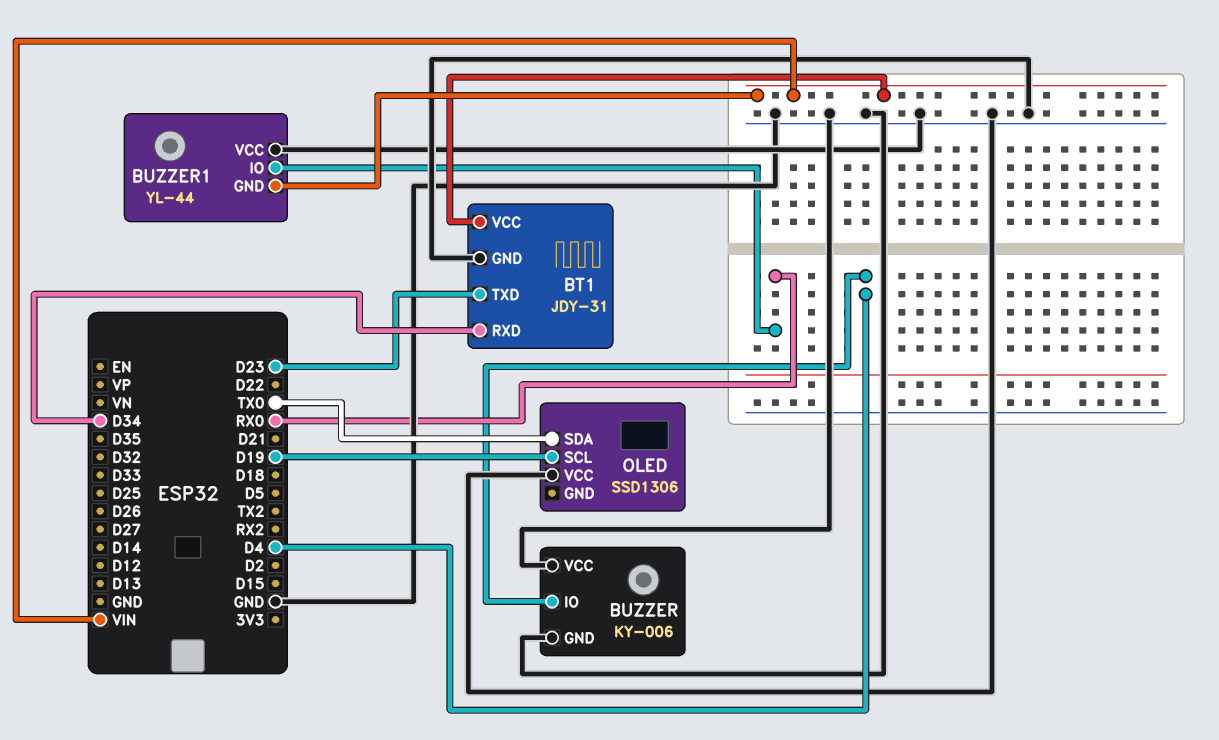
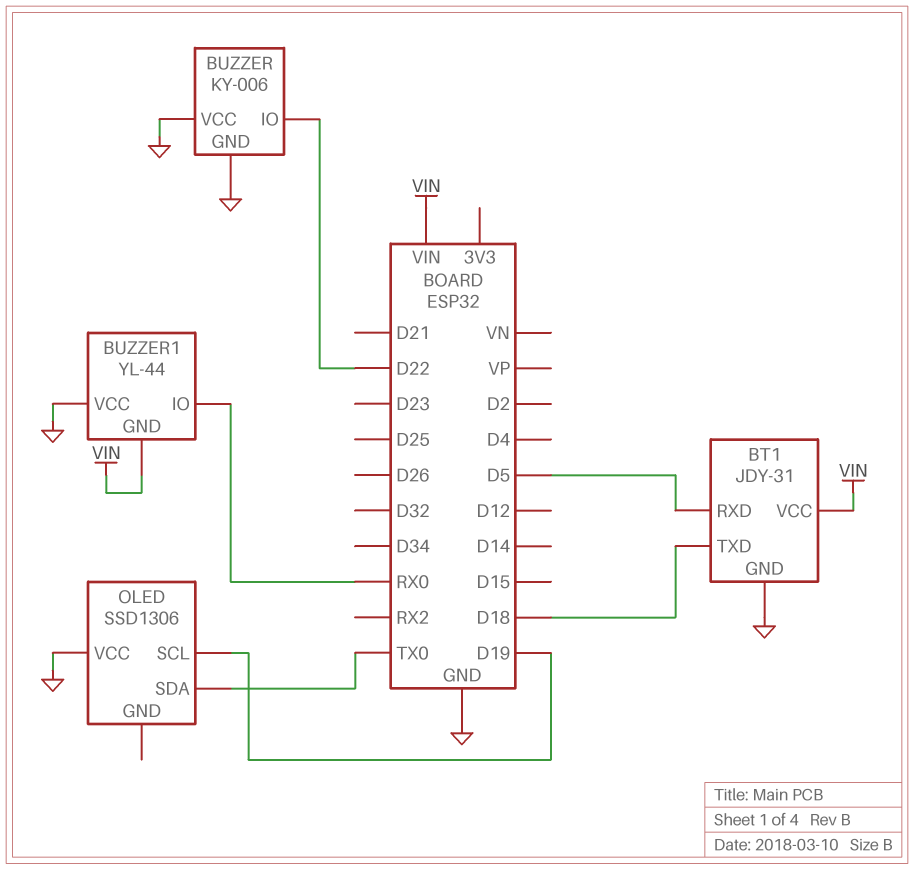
BT1 pin RXD: D34 -> D5
BT1 pin TXD: D23 -> D18
BUZZER pin IO: D4 -> D22

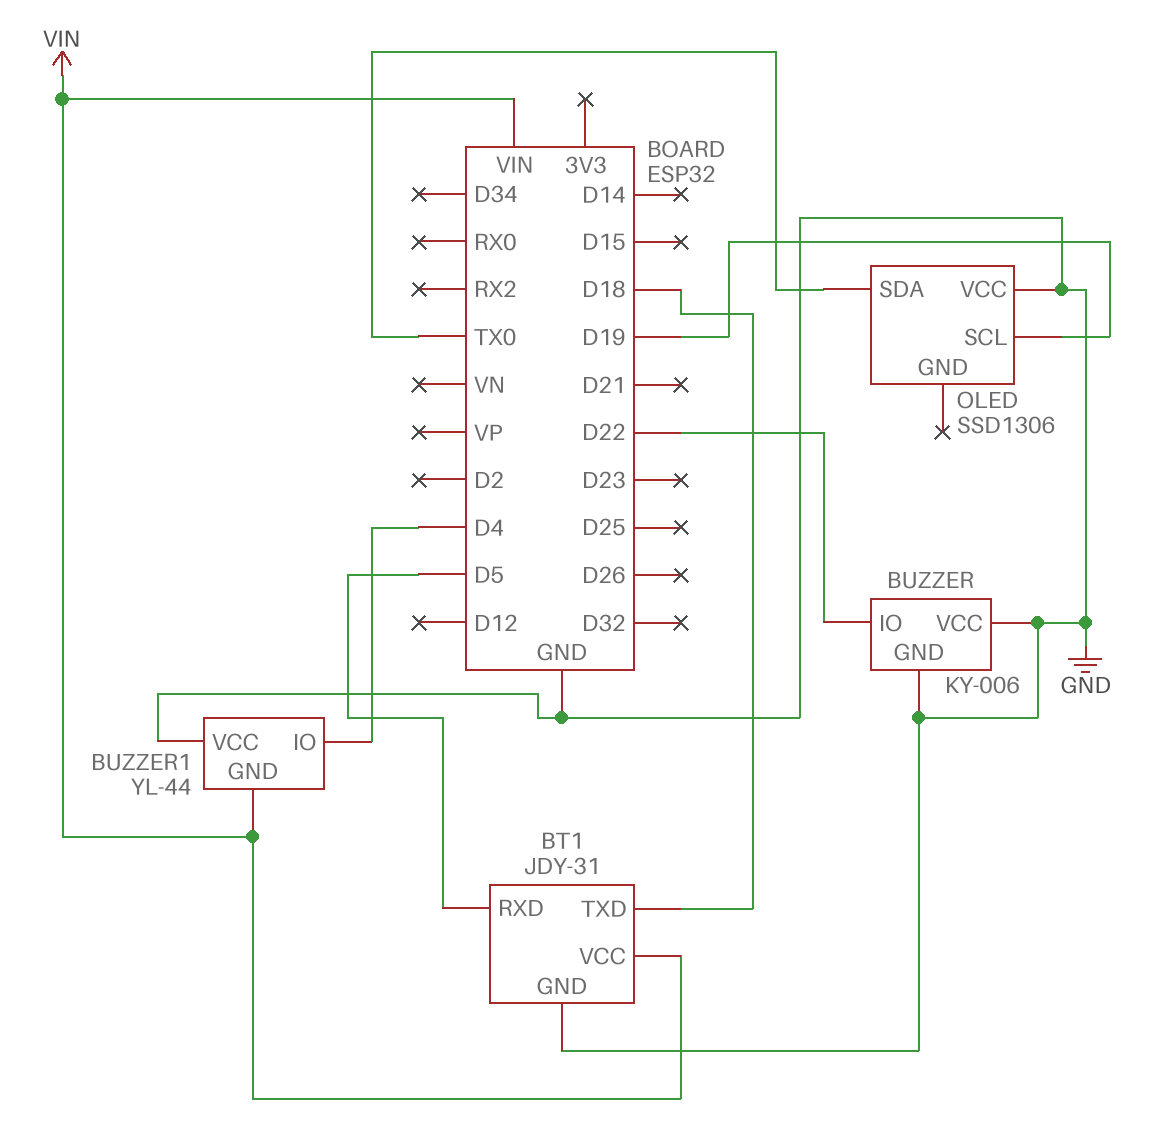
BUZZER1 pin IO: RX0 -> D4

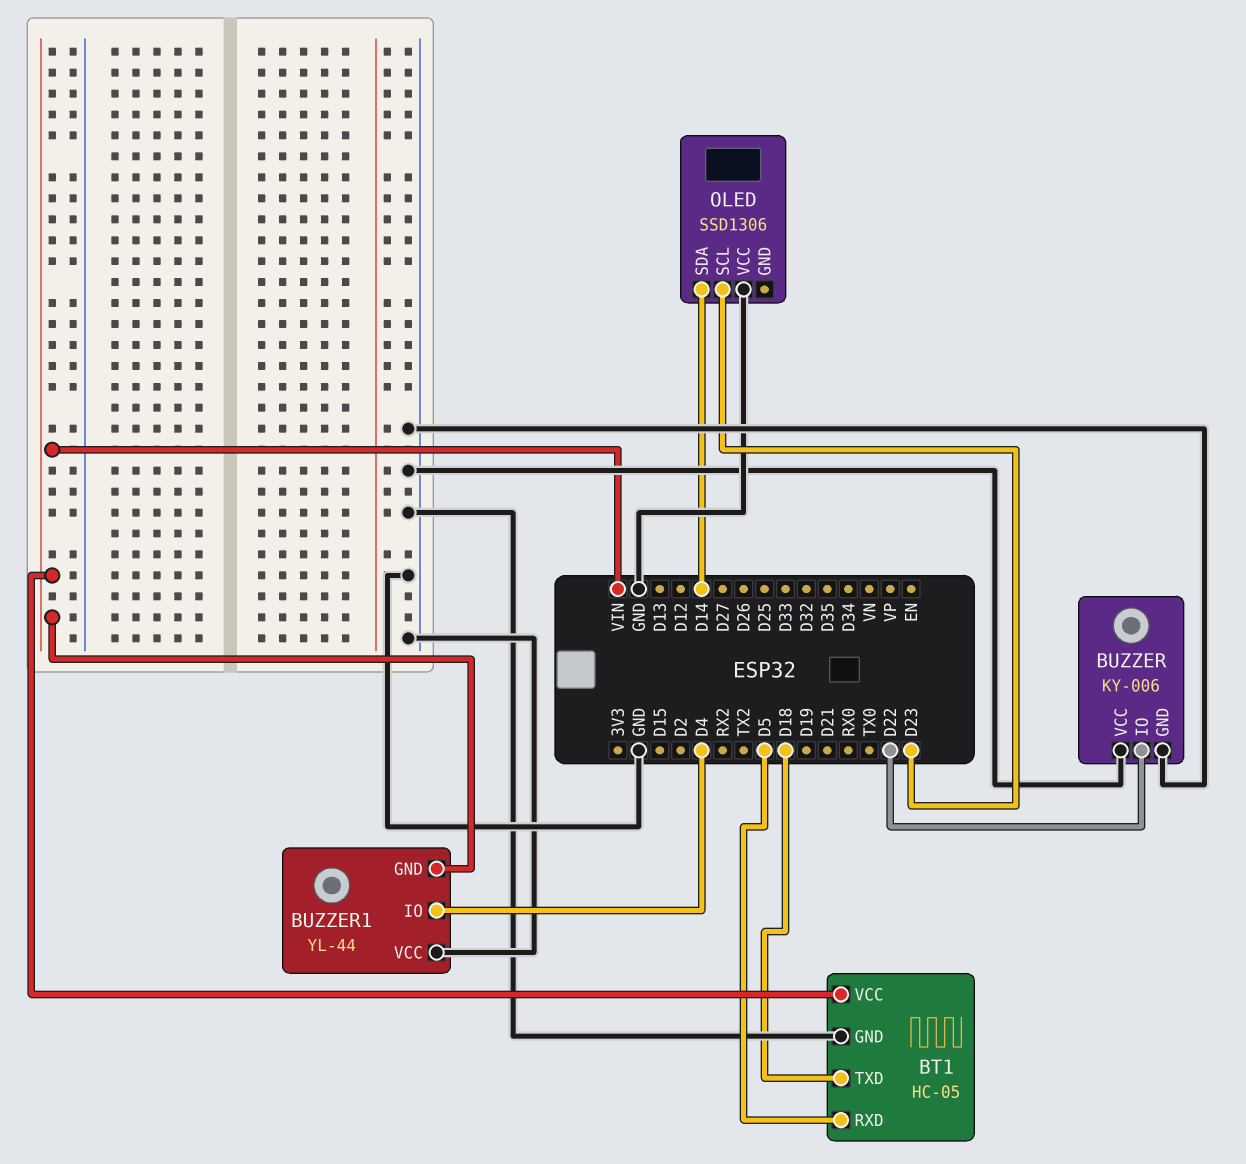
BT1: JDY-31 -> HC-05
OLED pin SCL: D19 -> D23
OLED pin SDA: TX0 -> D14

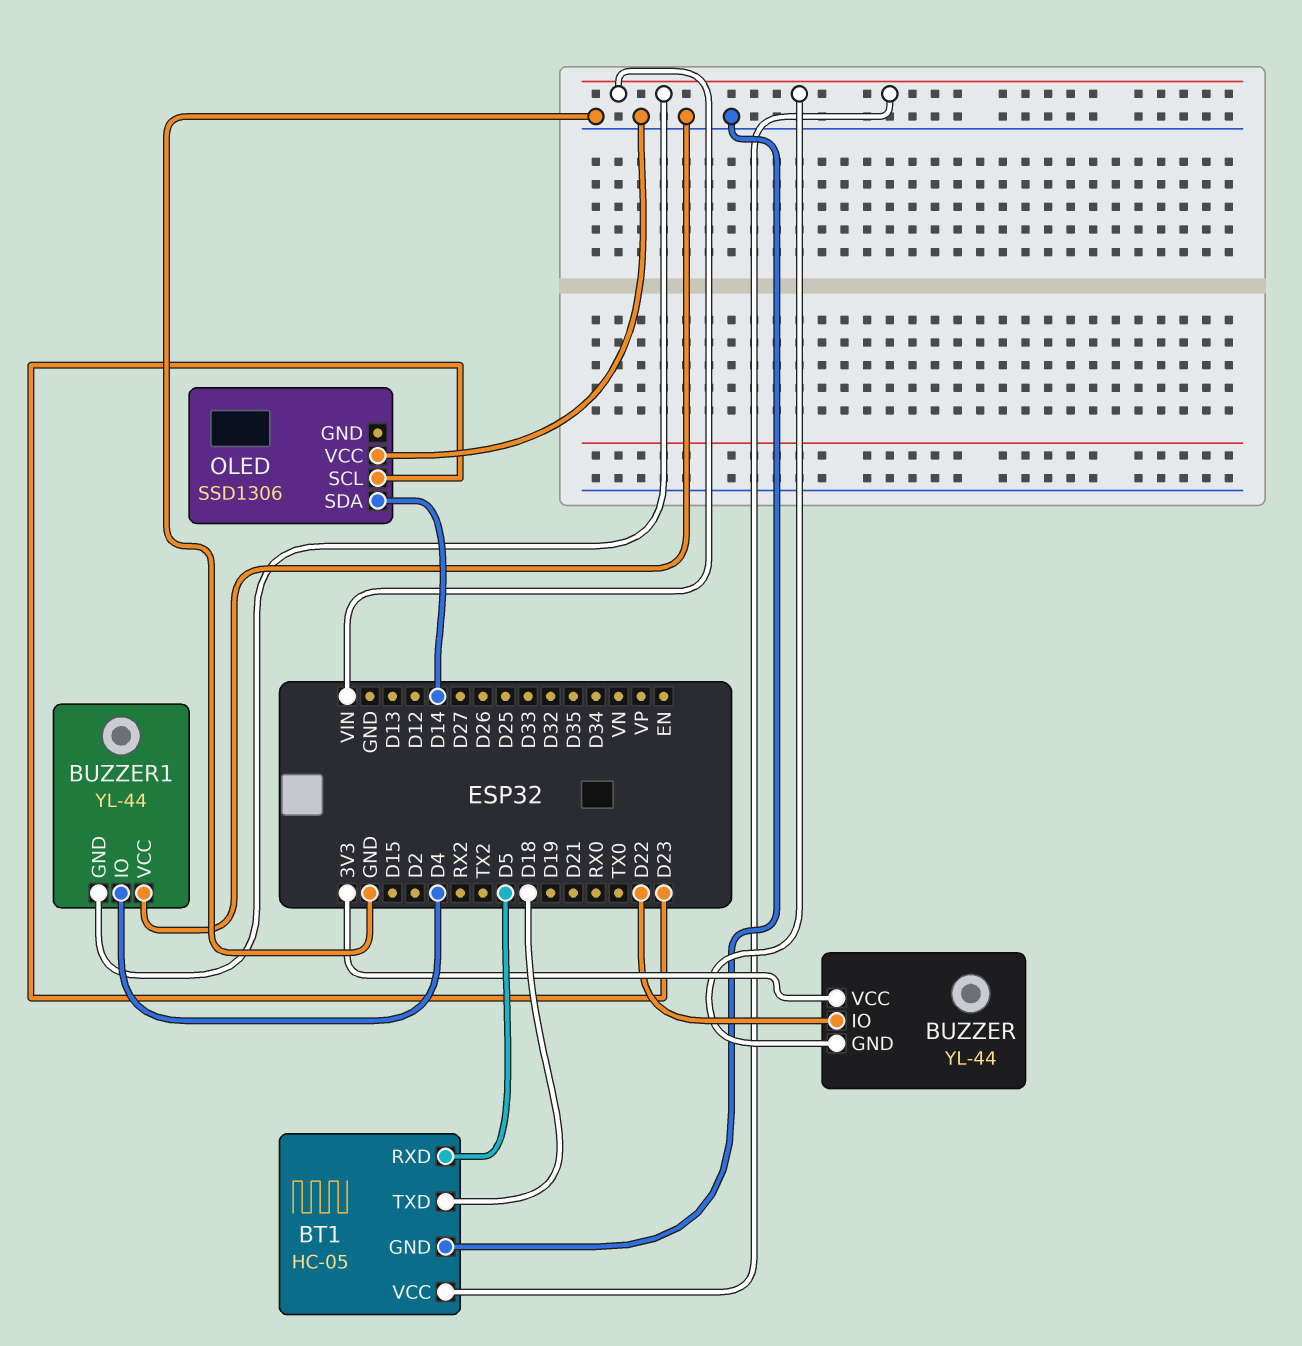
BUZZER: KY-006 -> YL-44
BUZZER pin GND: GND -> VIN
BUZZER pin VCC: GND -> 3V3

